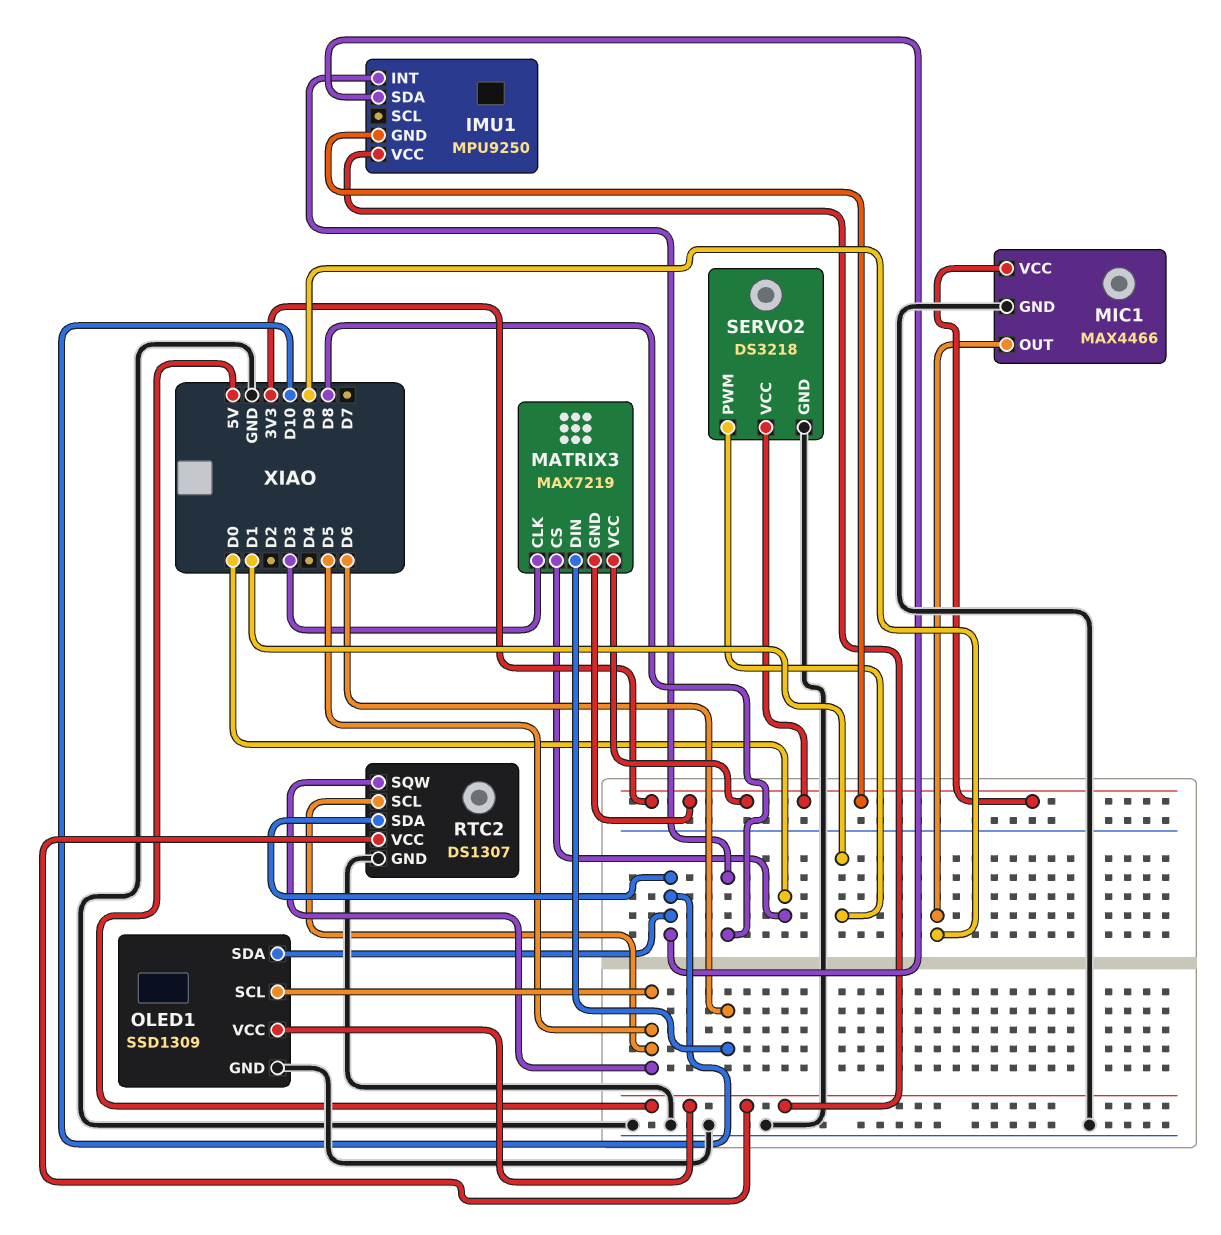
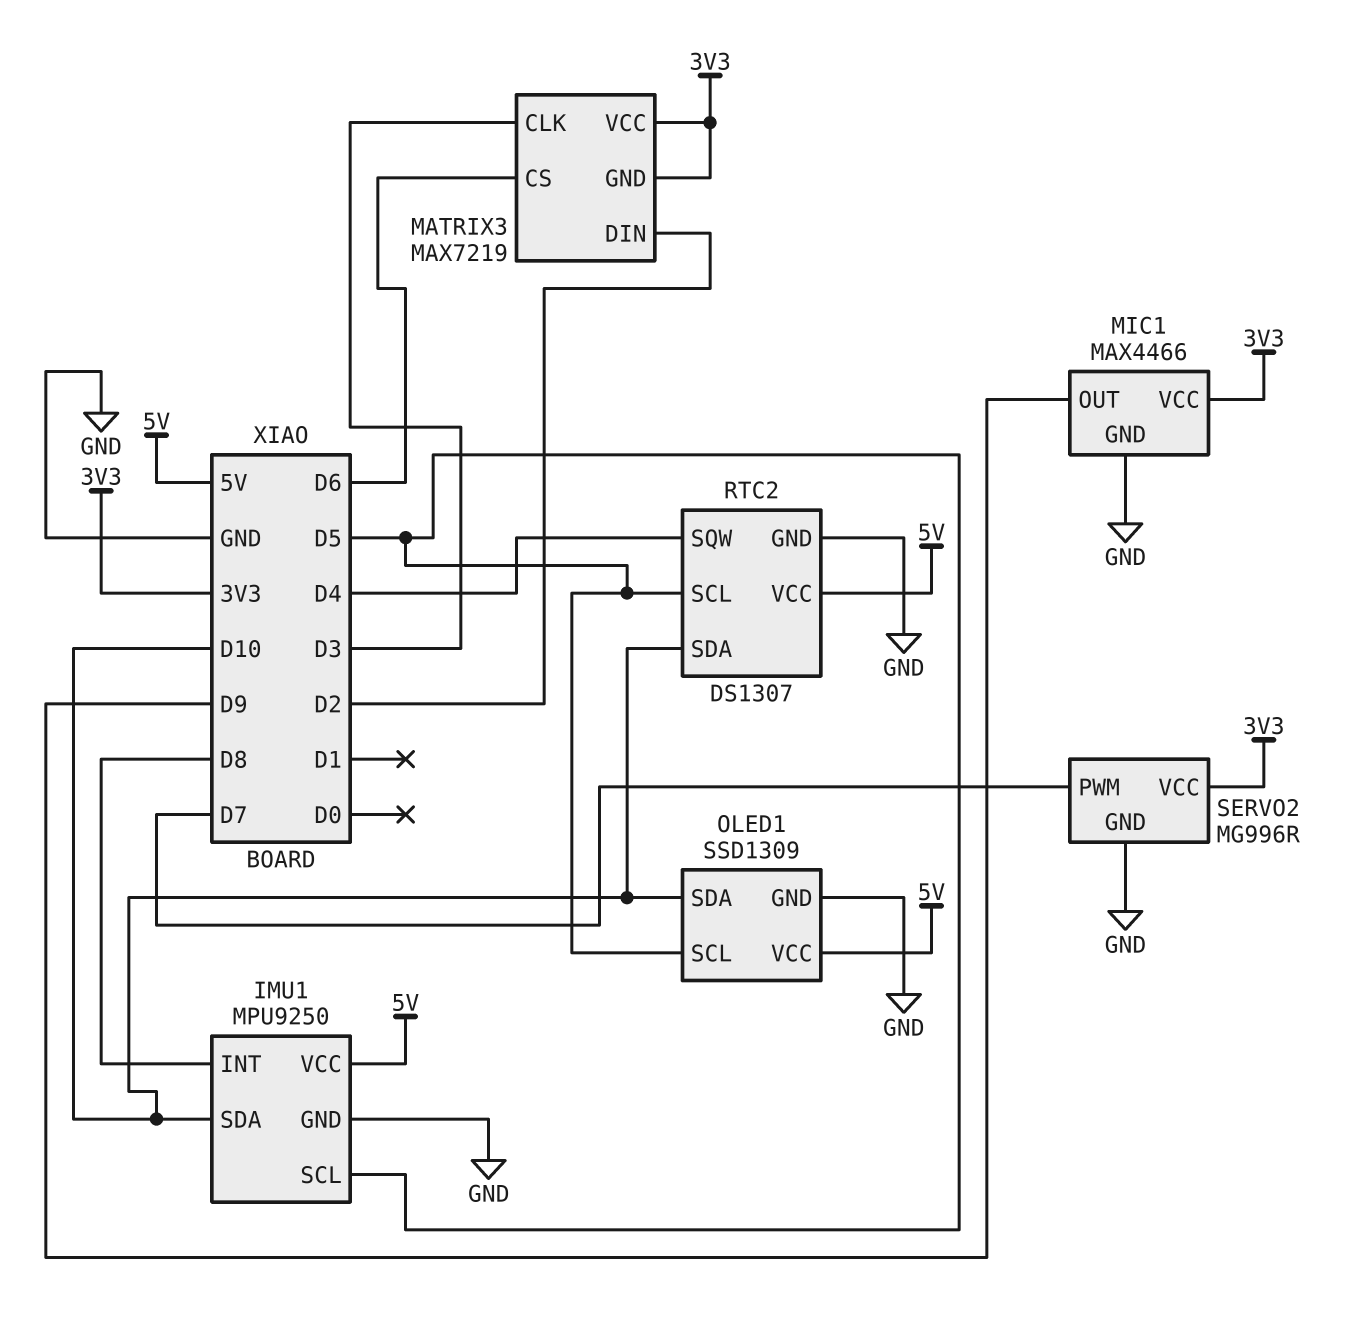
IMU1 pin GND: 3V3 -> GND
IMU1 pin SCL: none -> D5
MATRIX3 pin CS: D0 -> D6
MATRIX3 pin DIN: D6 -> D2
RTC2 pin SQW: D5 -> D4
SERVO2: DS3218 -> MG996R
SERVO2 pin PWM: D1 -> D7

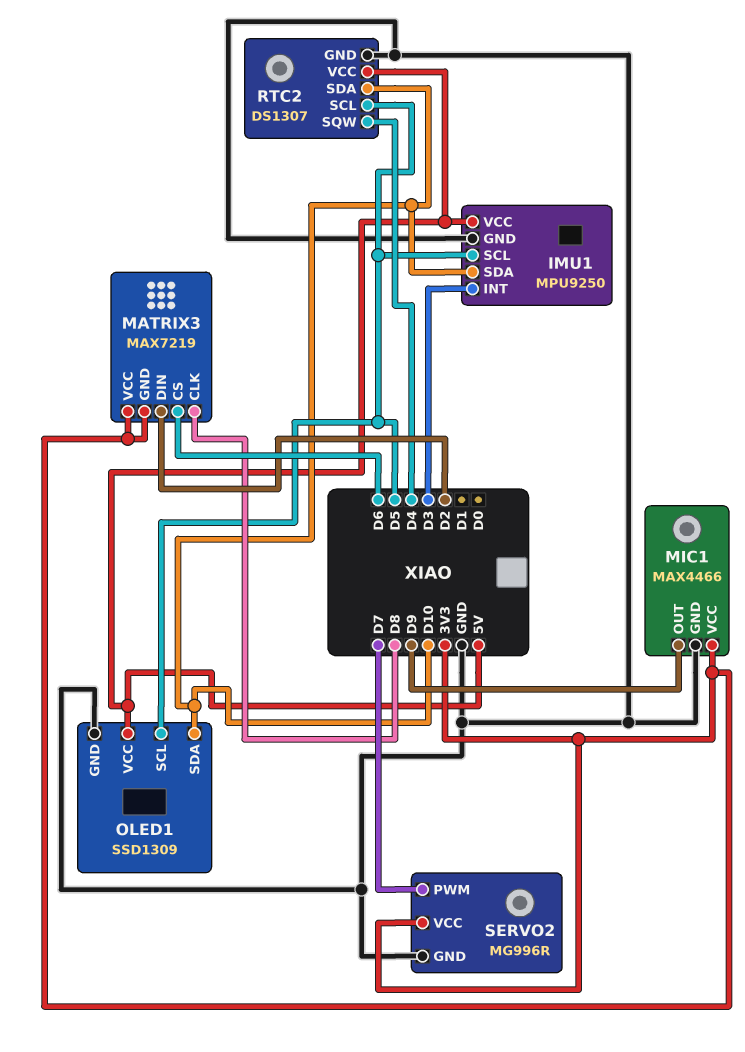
IMU1 pin INT: D8 -> D3
MATRIX3 pin CLK: D3 -> D8

